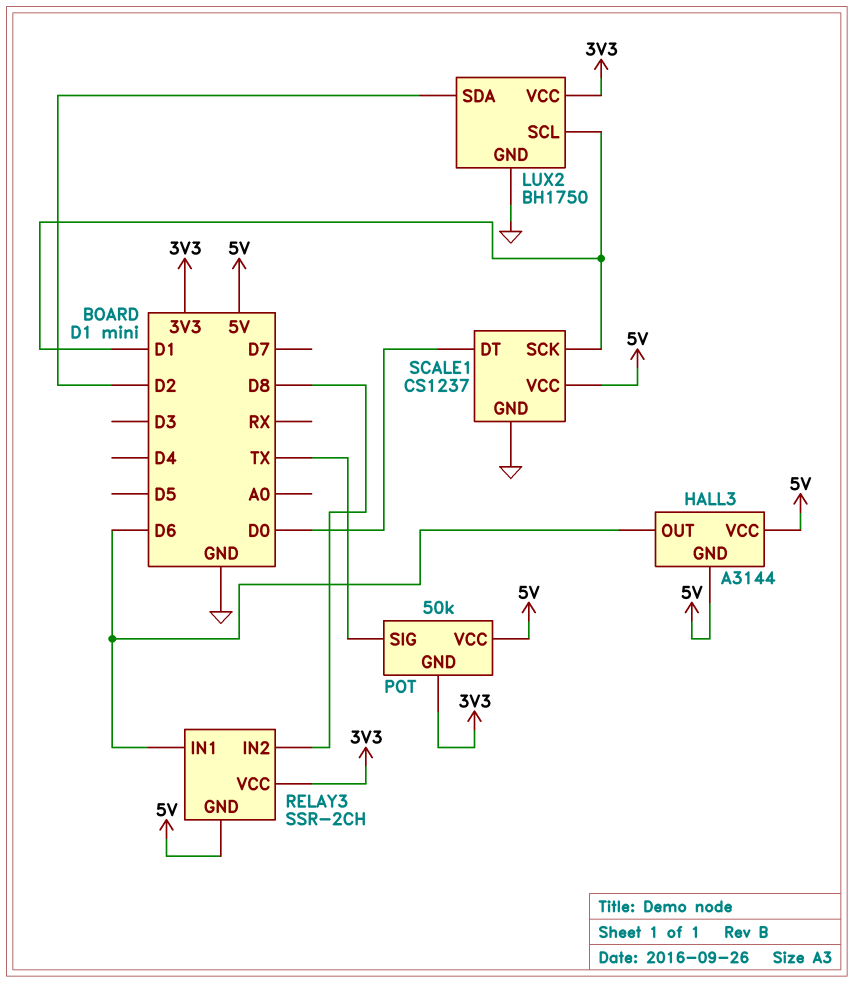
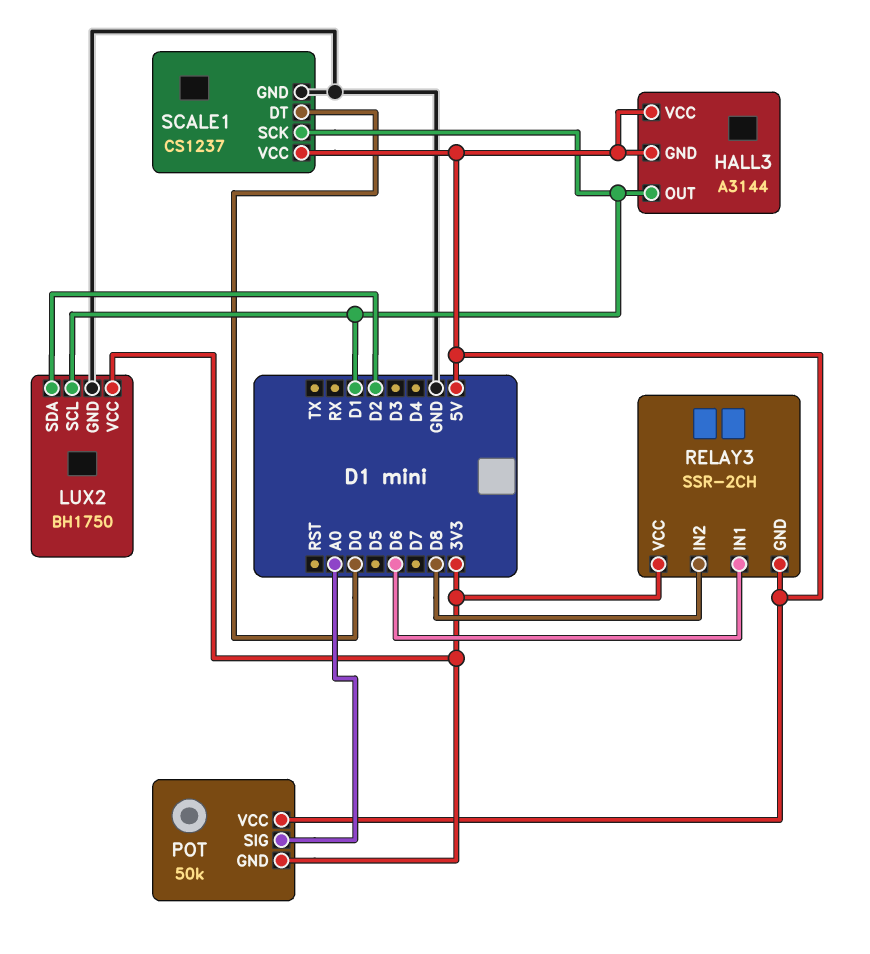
HALL3 pin OUT: D6 -> D1
POT pin SIG: TX -> A0

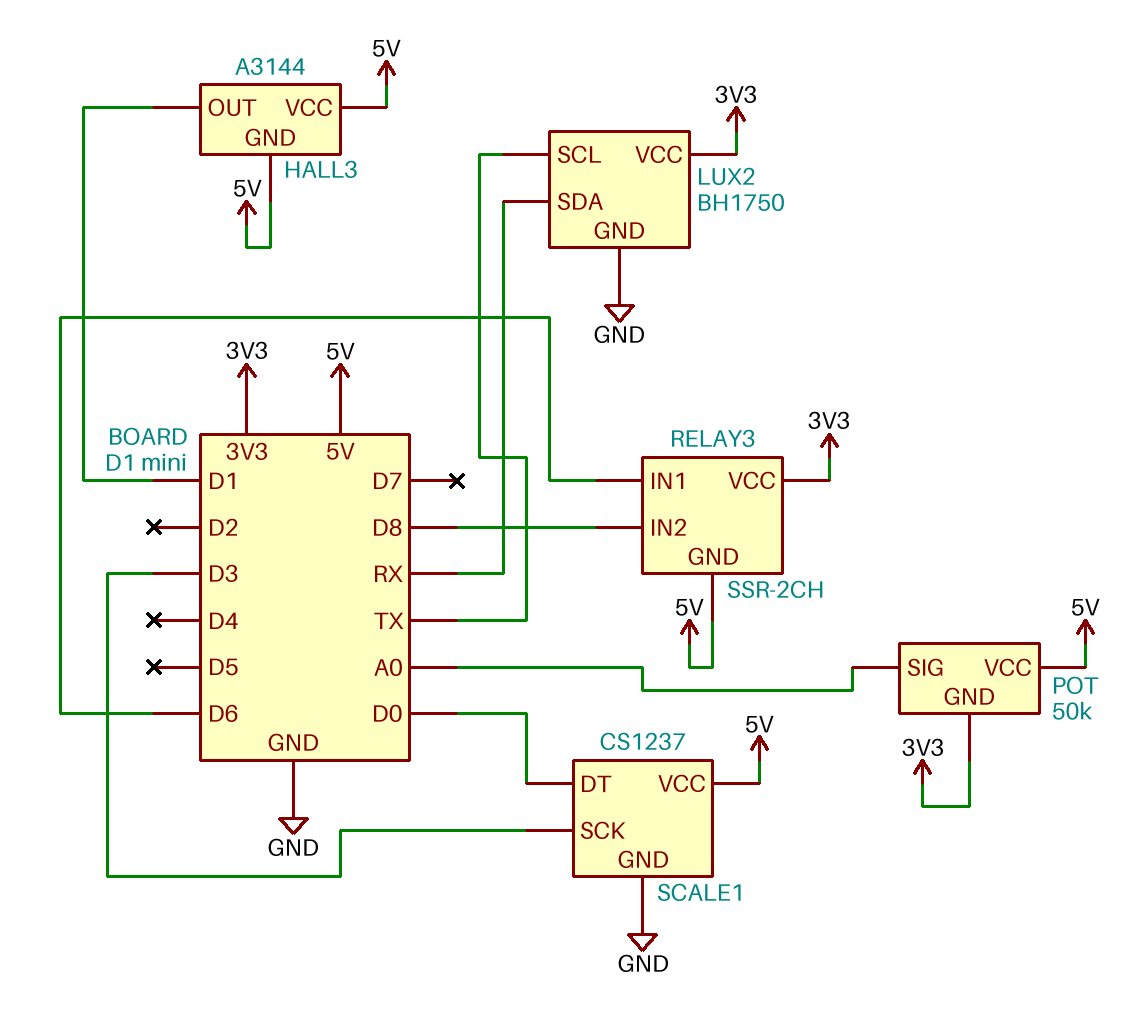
LUX2 pin SCL: D1 -> TX
LUX2 pin SDA: D2 -> RX
SCALE1 pin SCK: D1 -> D3

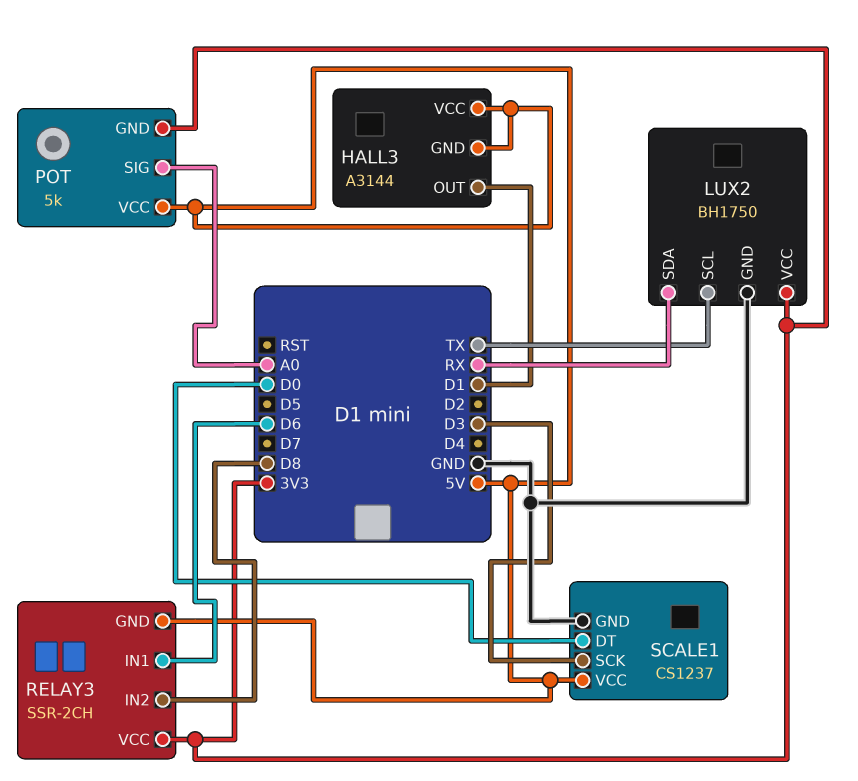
POT: 50k -> 5k

